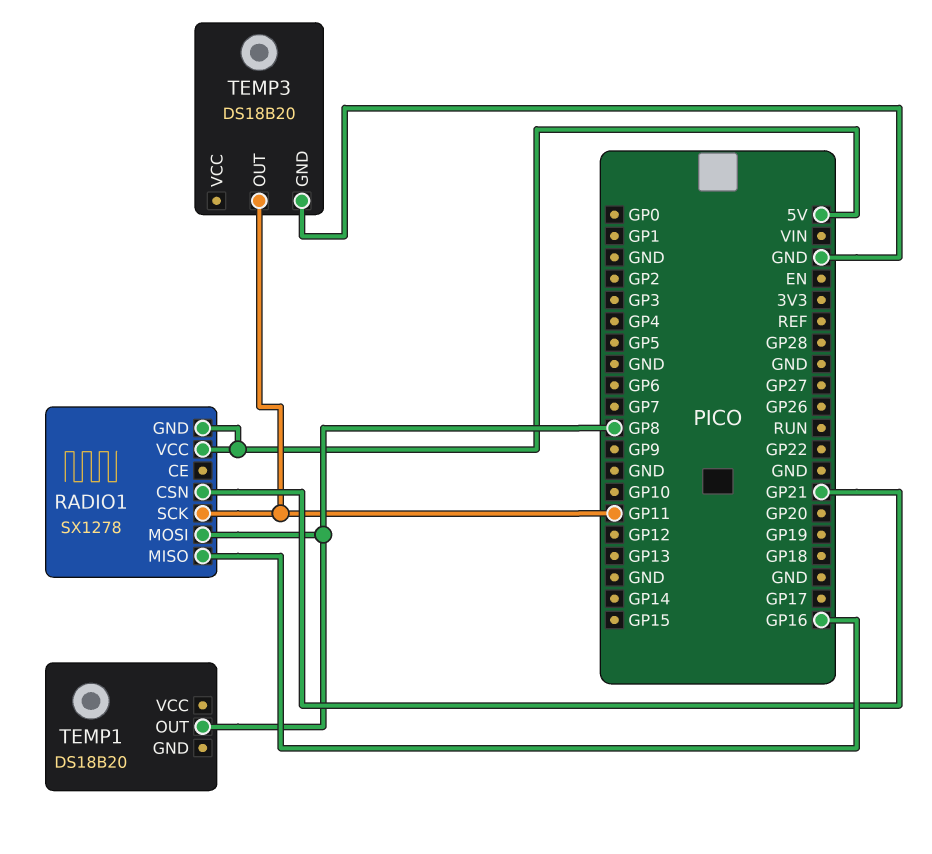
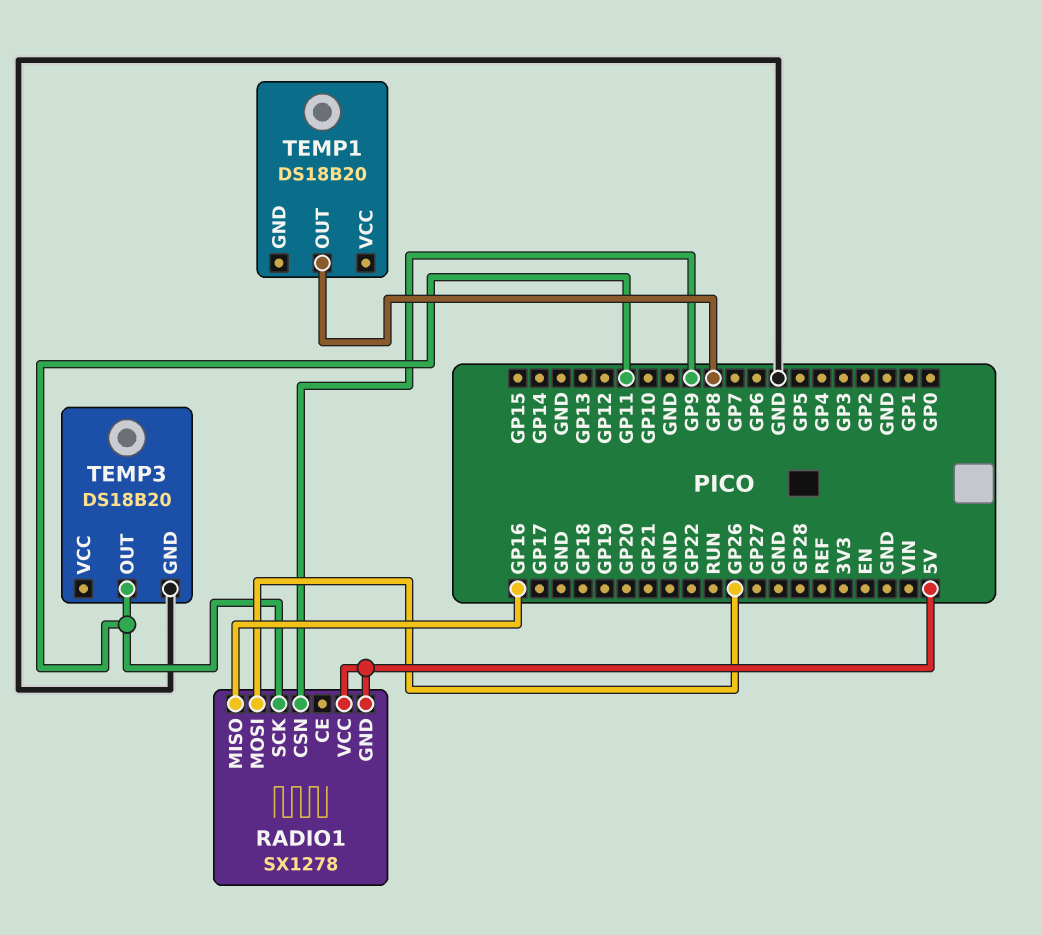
RADIO1 pin CSN: GP21 -> GP9
RADIO1 pin MOSI: GP8 -> GP26

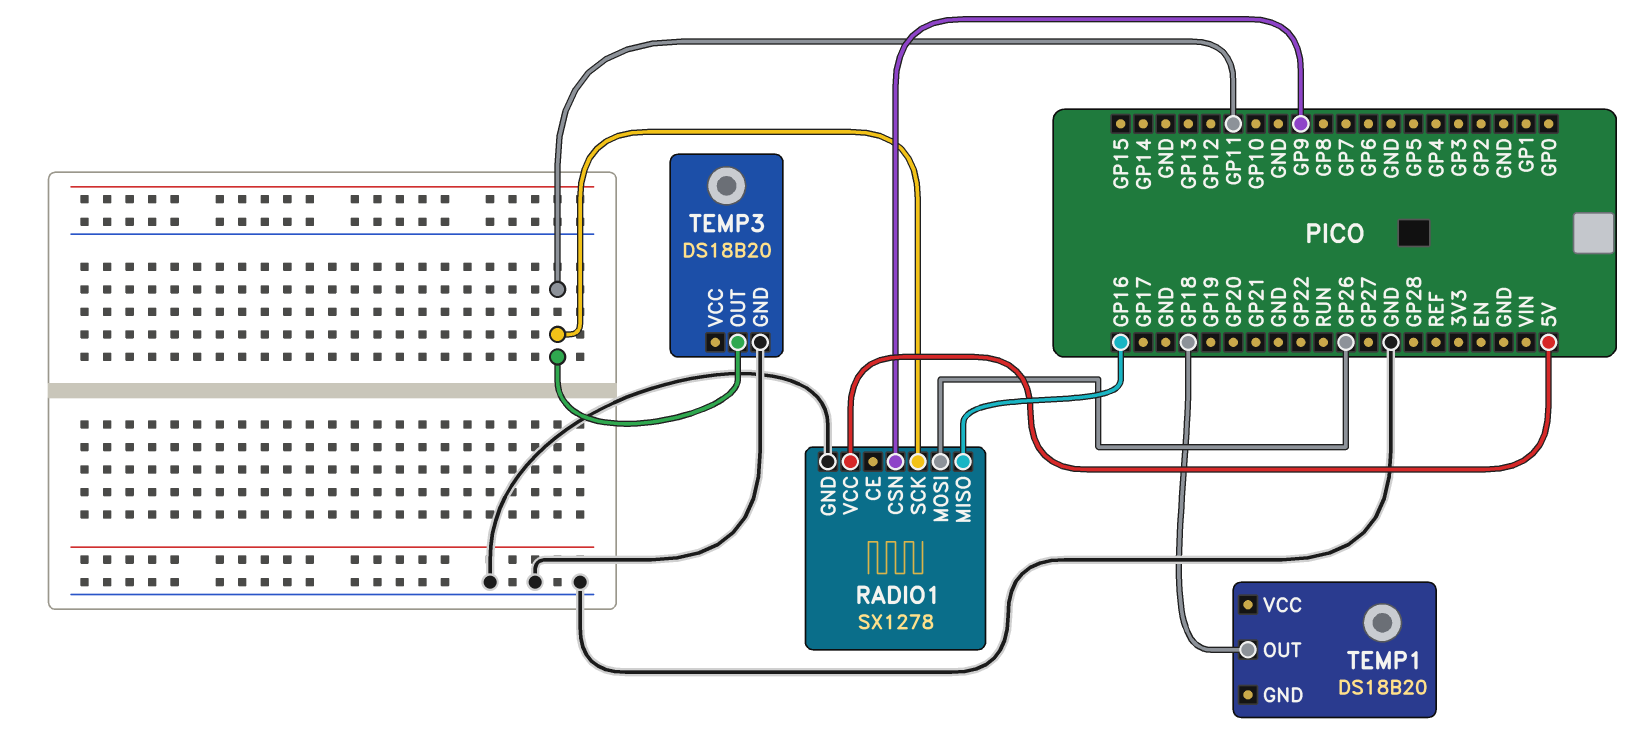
RADIO1 pin GND: 5V -> GND
TEMP1 pin OUT: GP8 -> GP18

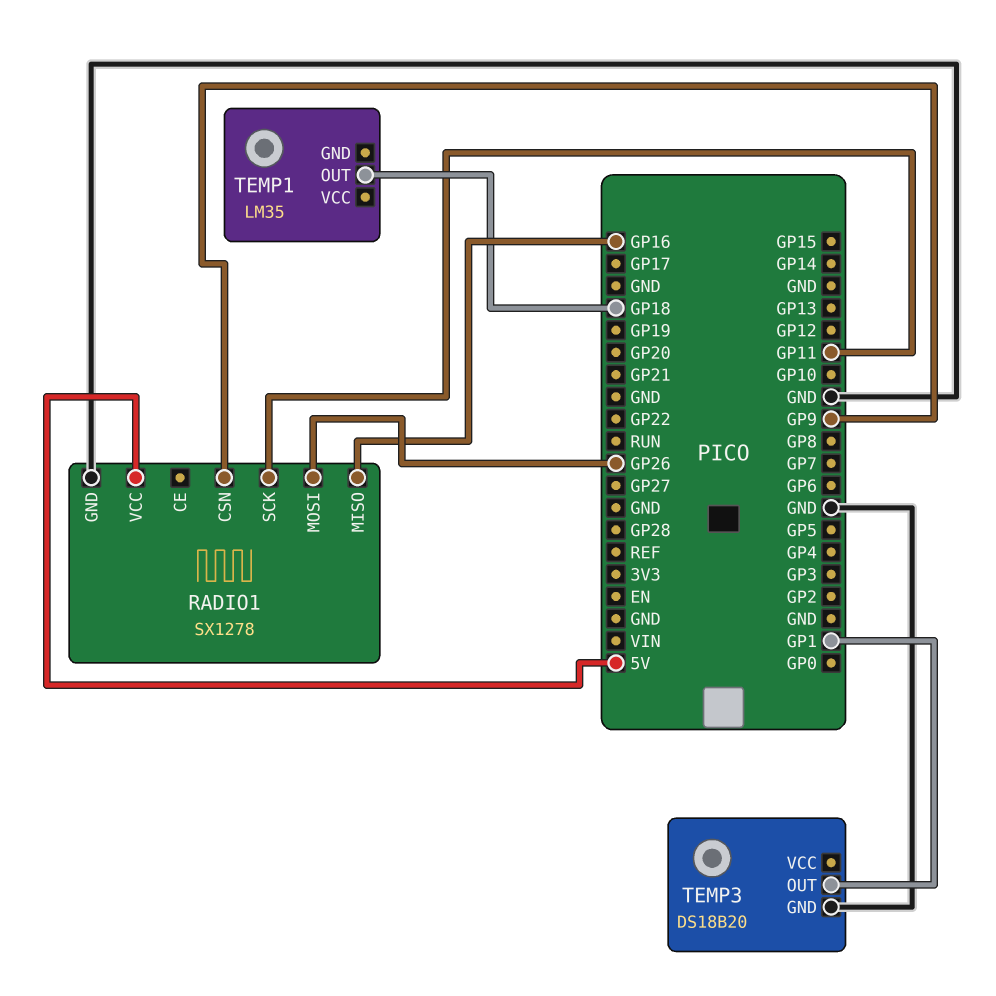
TEMP1: DS18B20 -> LM35
TEMP3 pin OUT: GP11 -> GP1

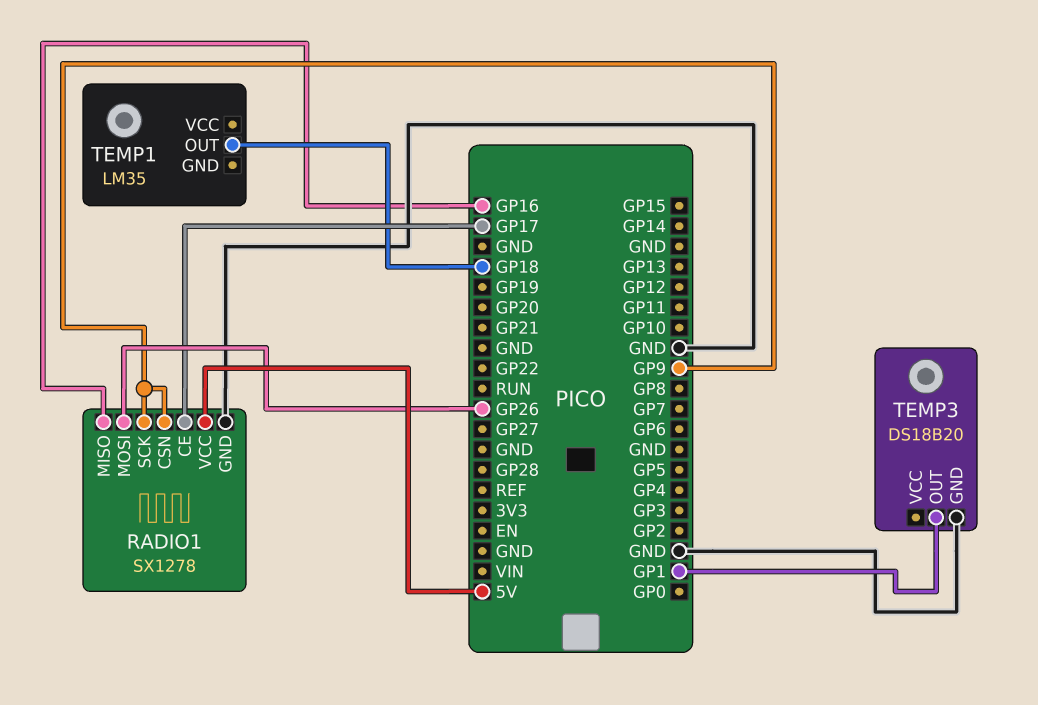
RADIO1 pin CE: none -> GP17
RADIO1 pin SCK: GP11 -> GP9

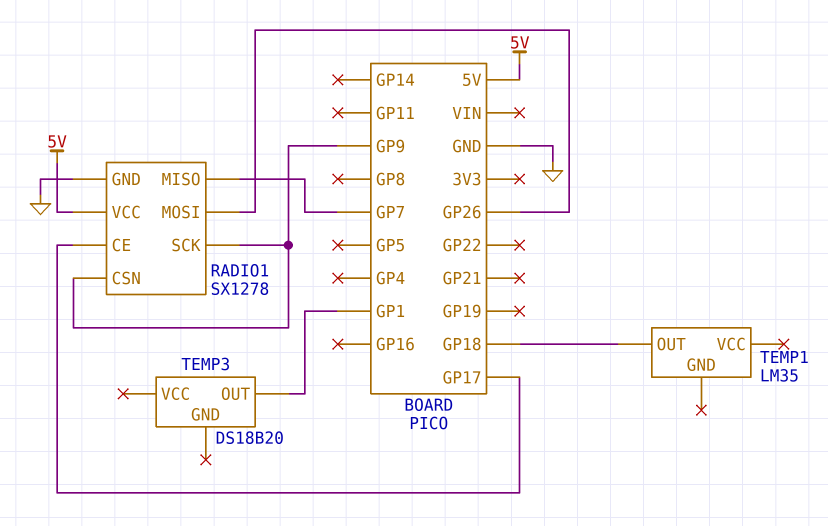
RADIO1 pin MISO: GP16 -> GP7
TEMP3 pin GND: GND -> none

